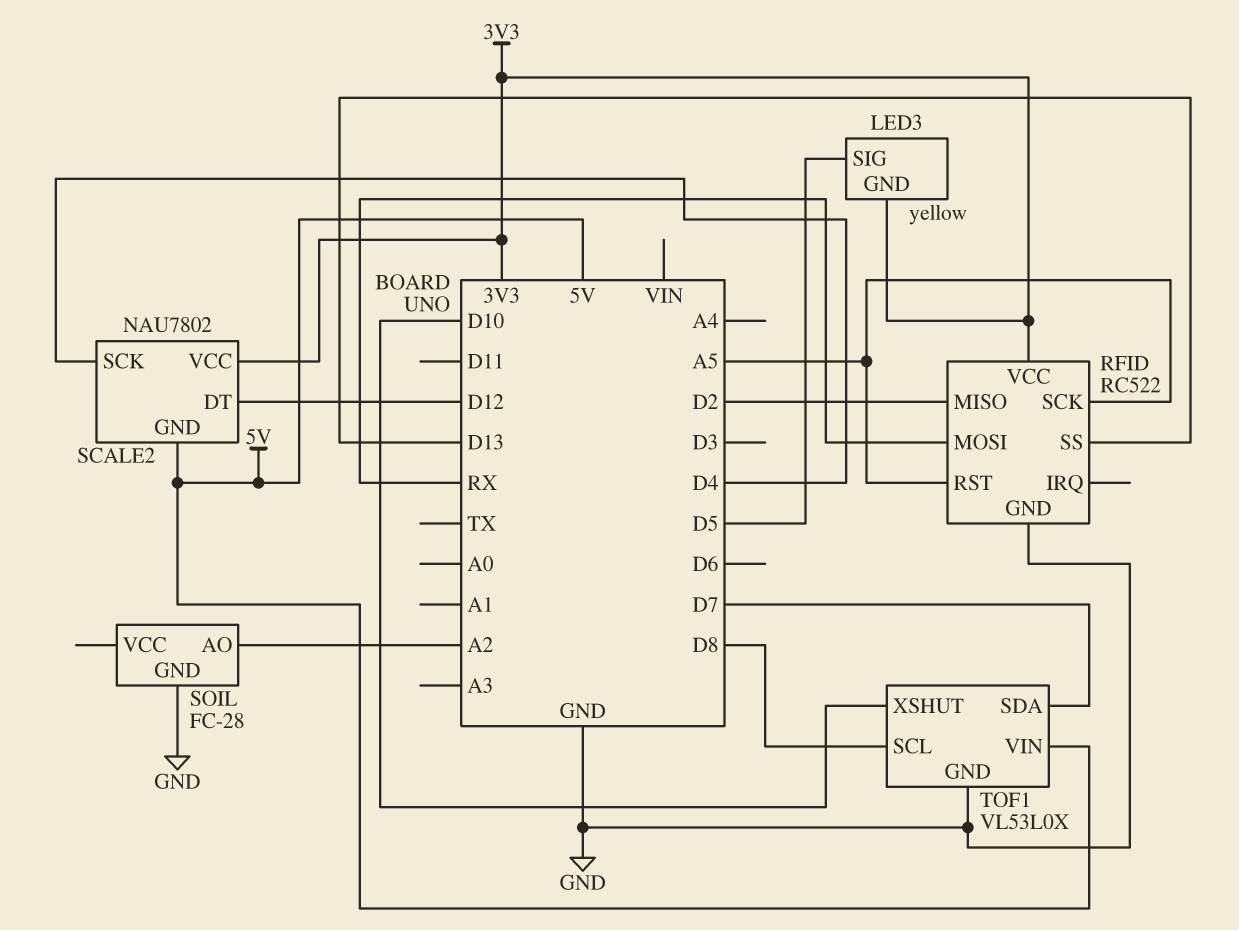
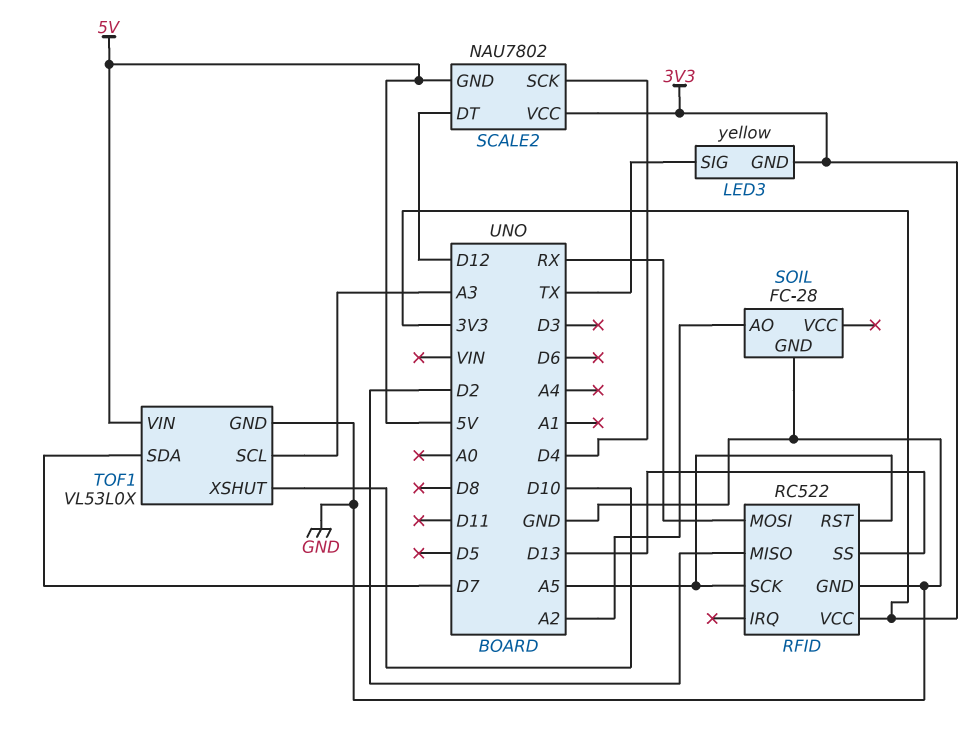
LED3 pin SIG: D5 -> TX
TOF1 pin SCL: D8 -> A3

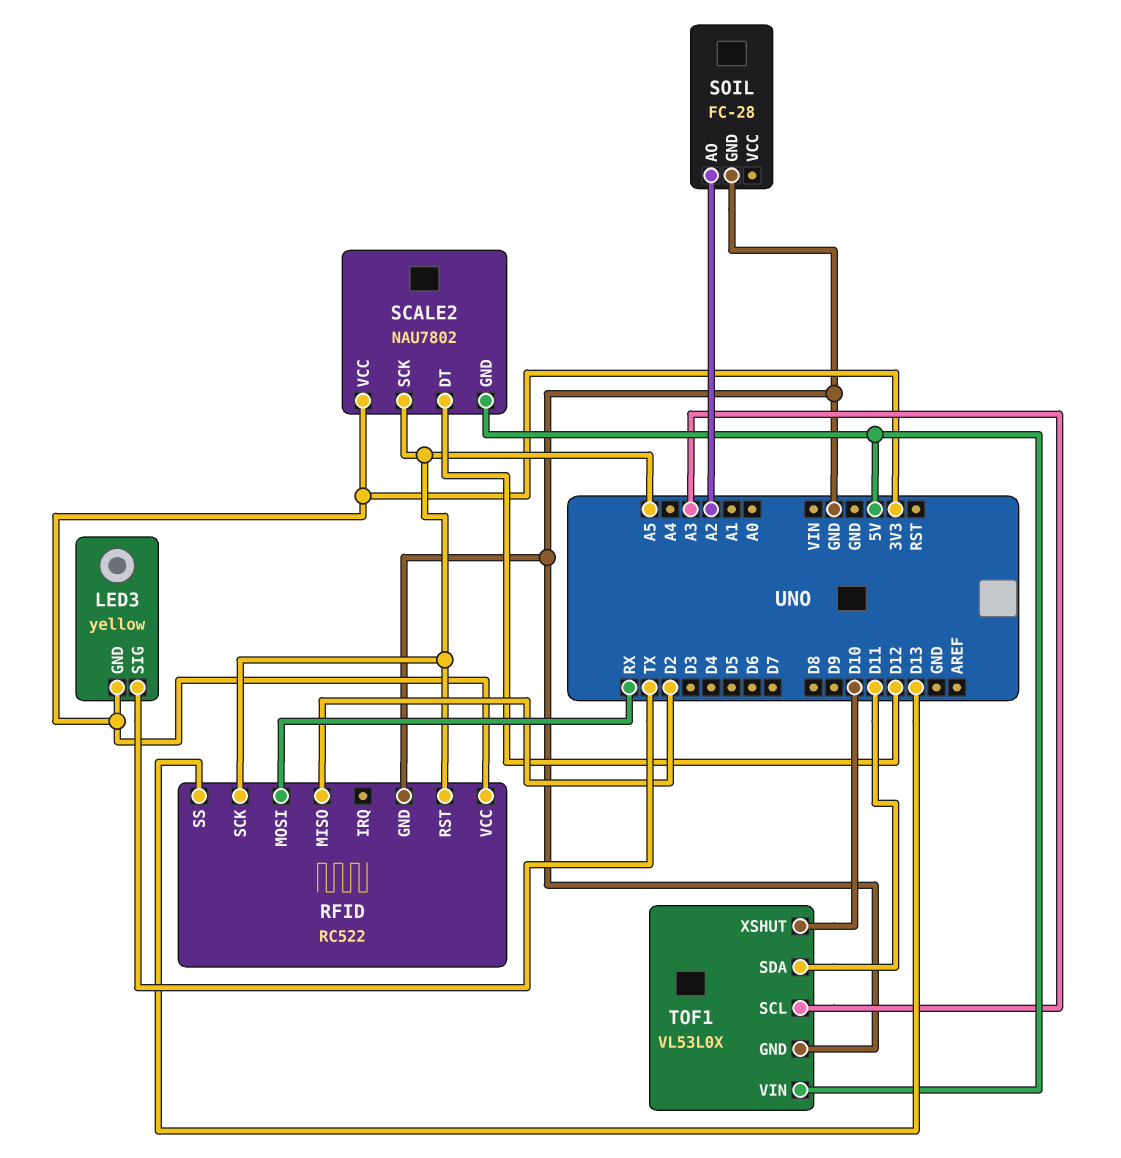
SCALE2 pin SCK: D4 -> A5
TOF1 pin SDA: D7 -> D11

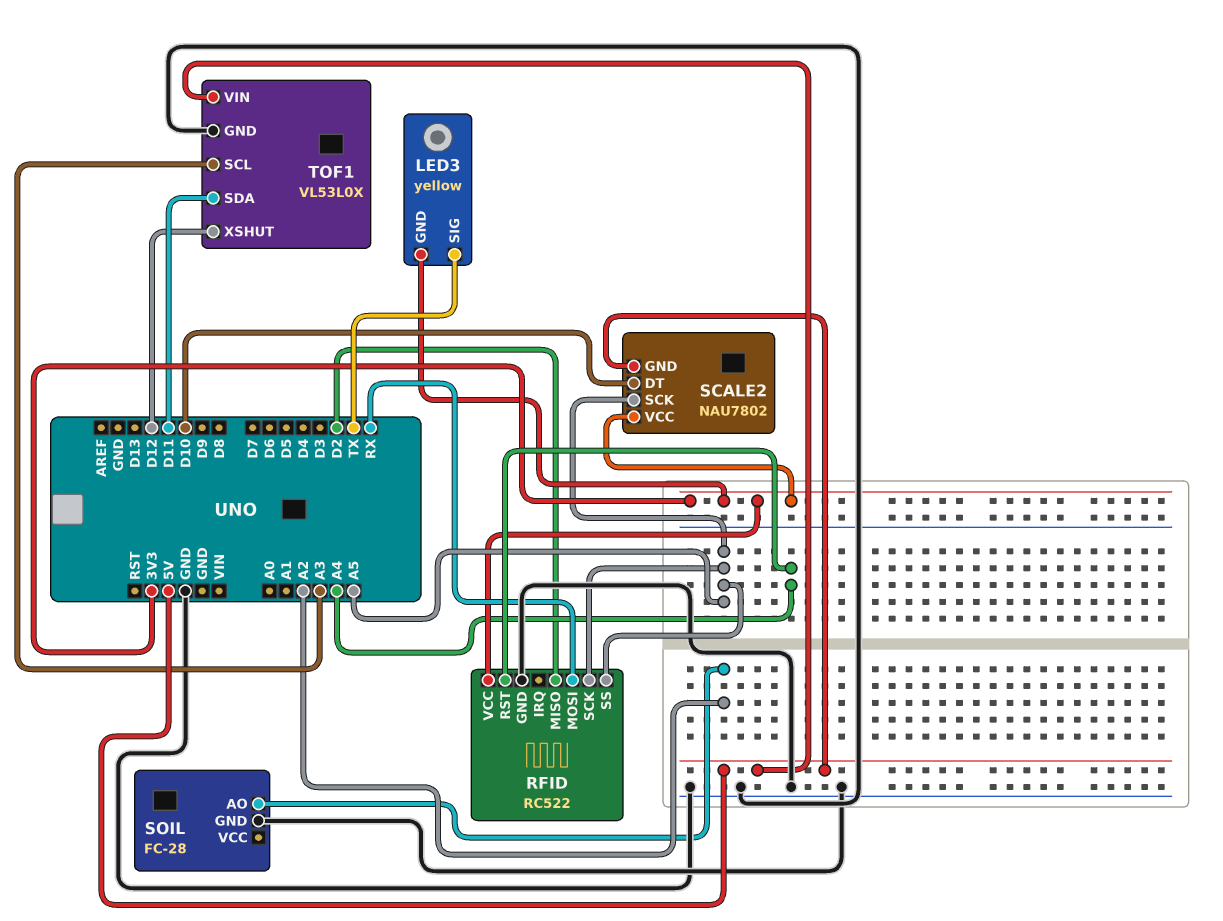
RFID pin RST: A5 -> A4
RFID pin SS: D13 -> A5
SCALE2 pin DT: D12 -> D10
TOF1 pin XSHUT: D10 -> D12

